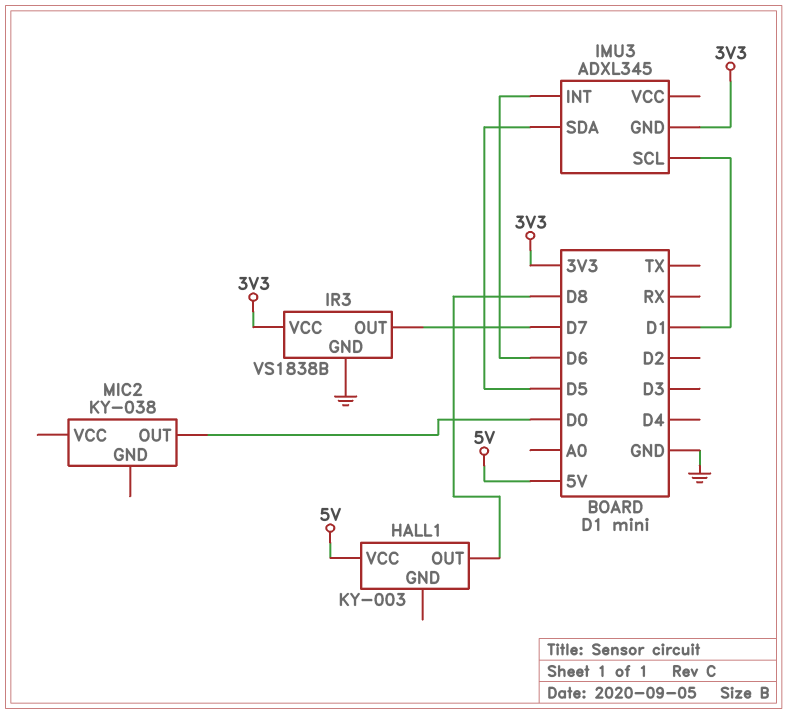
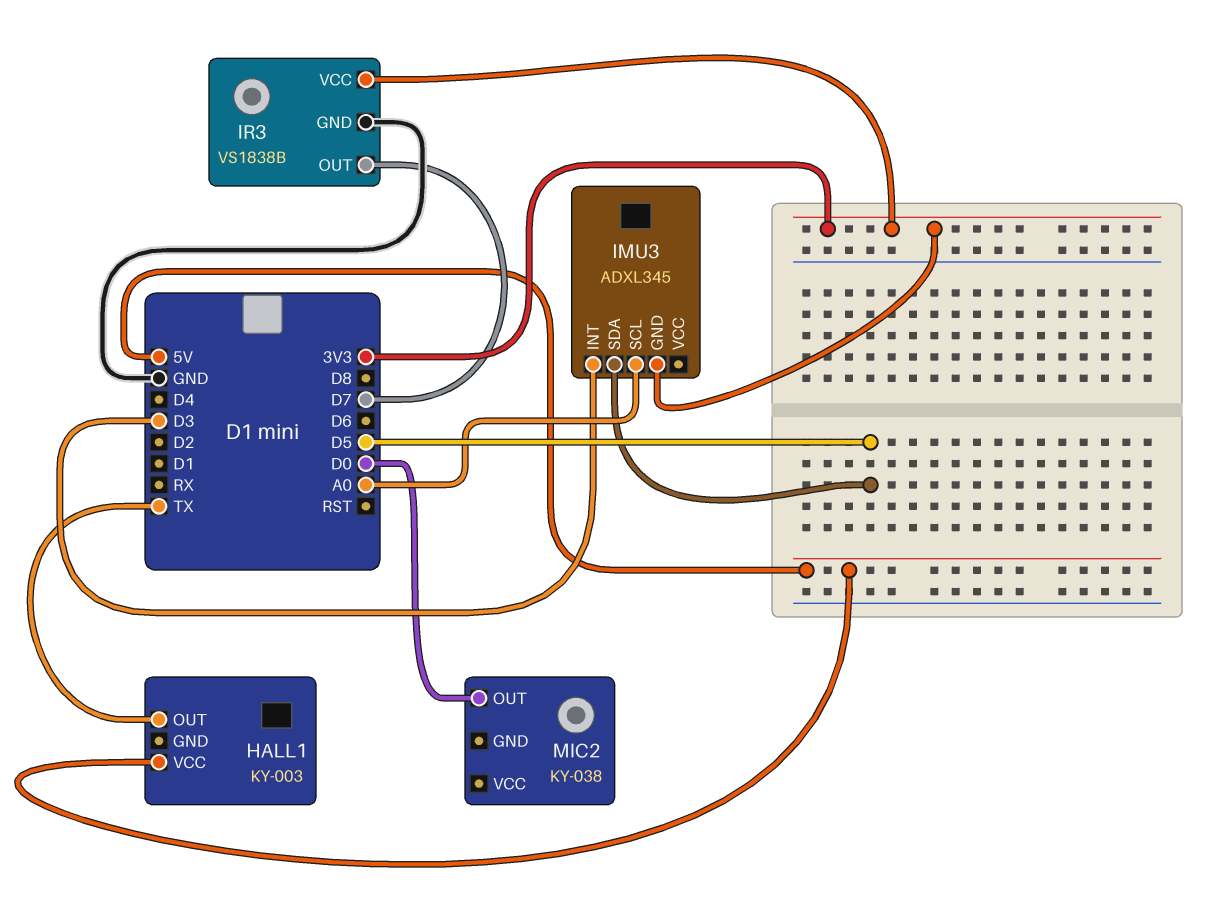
HALL1 pin OUT: D8 -> TX
IMU3 pin INT: D6 -> D3
IMU3 pin SCL: D1 -> A0

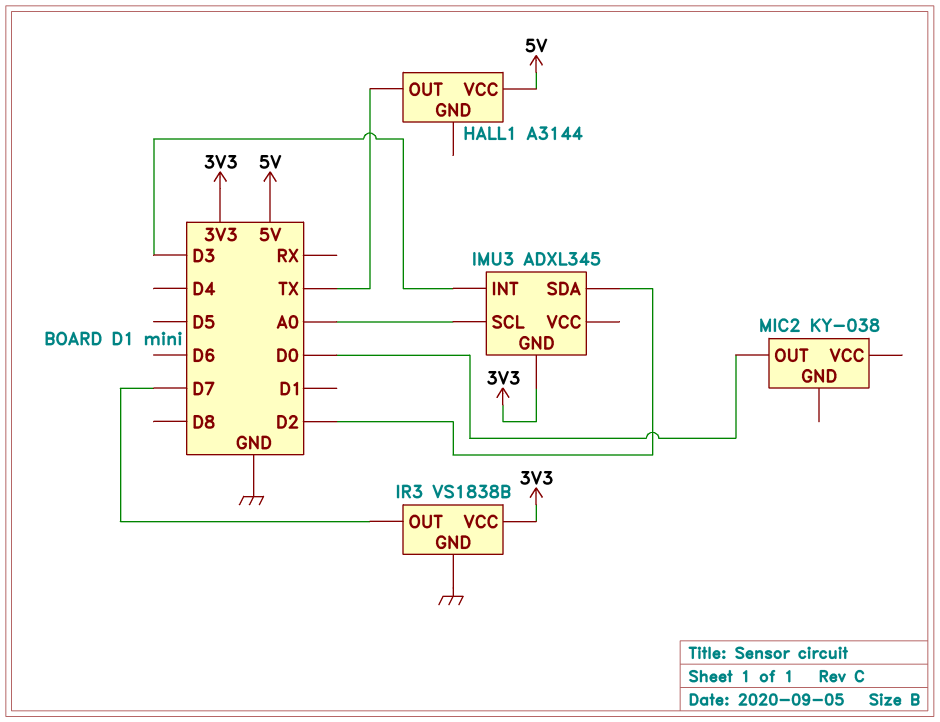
HALL1: KY-003 -> A3144
IMU3 pin SDA: D5 -> D2

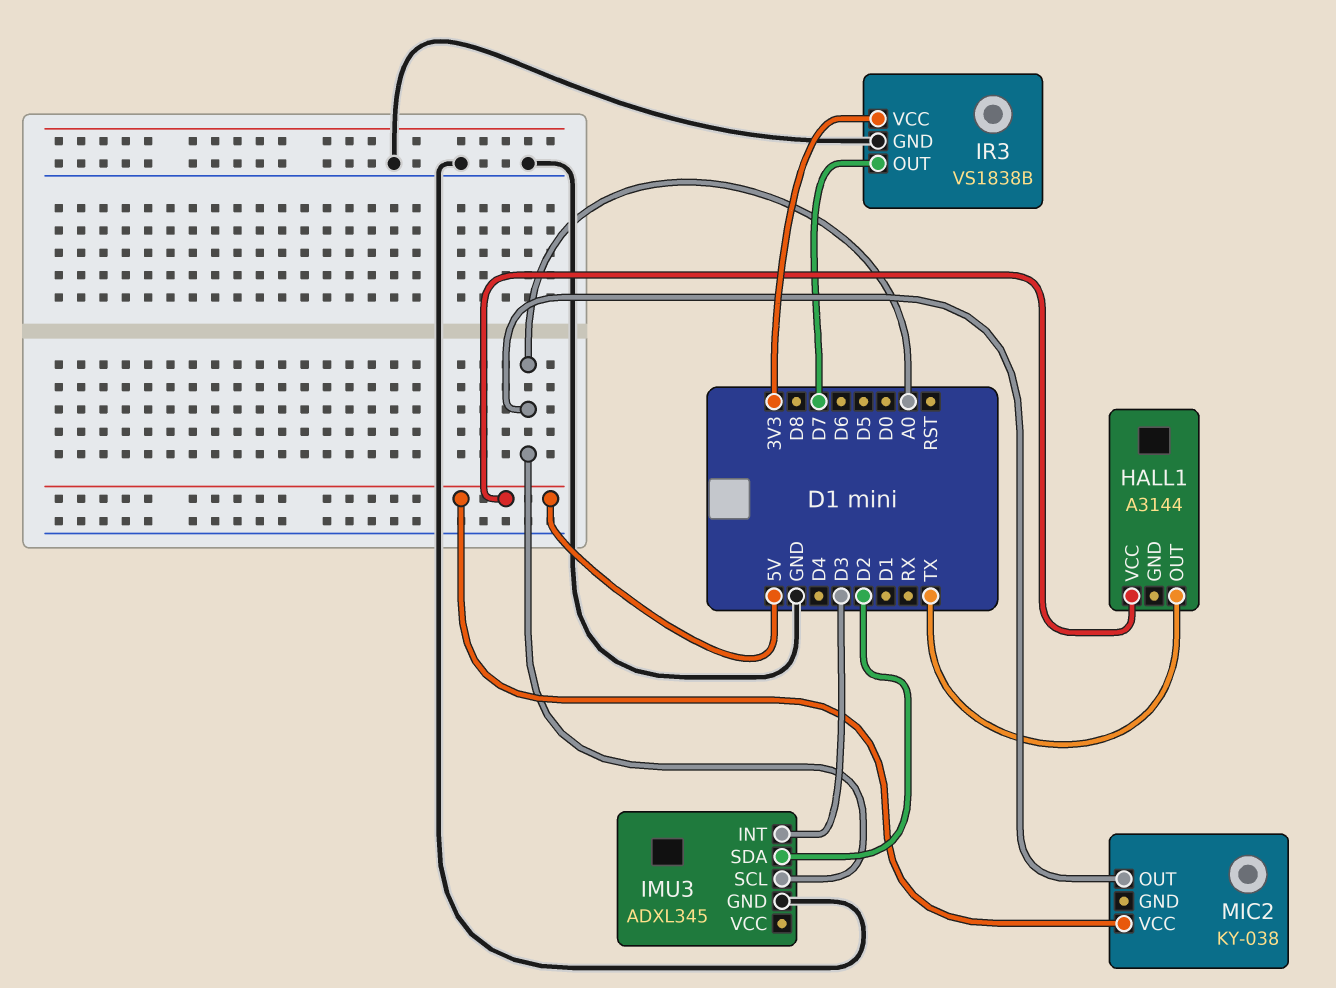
IMU3 pin GND: 3V3 -> GND
MIC2 pin OUT: D0 -> A0
MIC2 pin VCC: none -> 5V

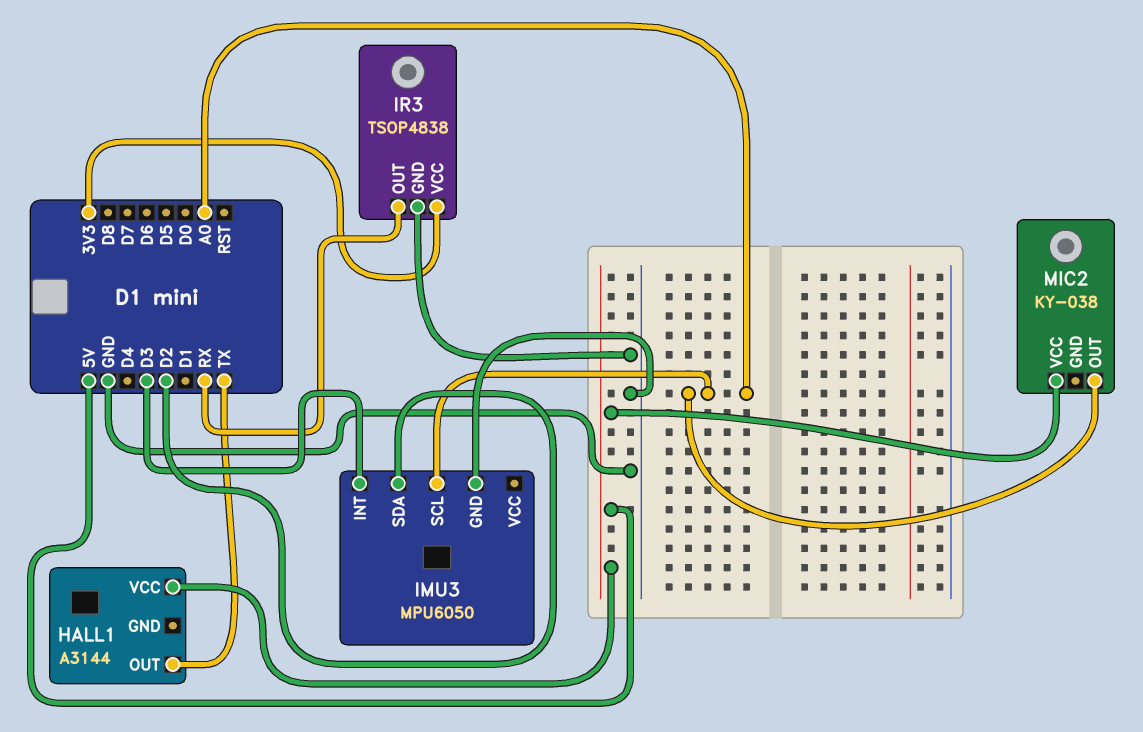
IMU3: ADXL345 -> MPU6050
IR3: VS1838B -> TSOP4838
IR3 pin OUT: D7 -> RX

